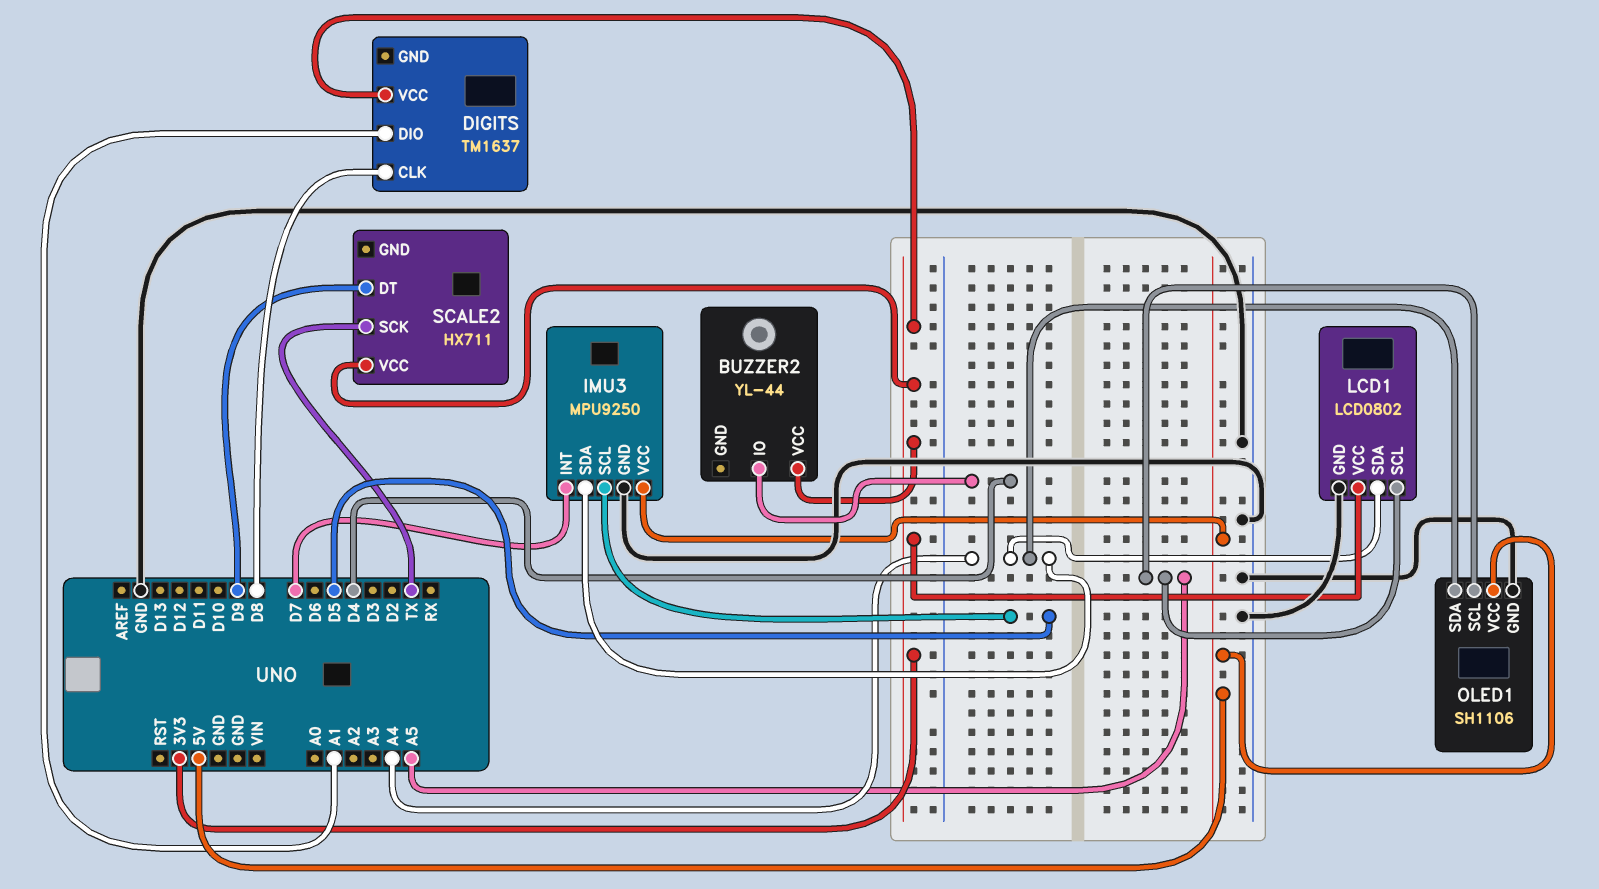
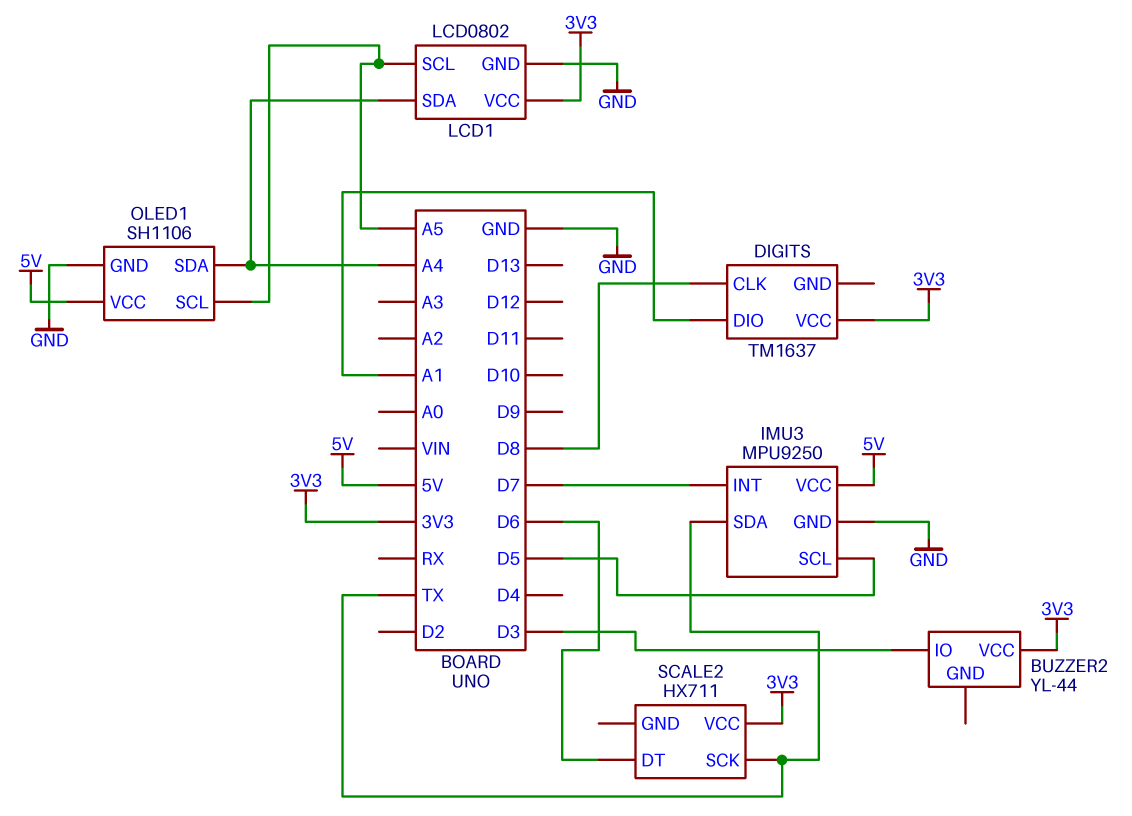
BUZZER2 pin IO: D4 -> D3
IMU3 pin SDA: A4 -> TX
SCALE2 pin DT: D9 -> D6

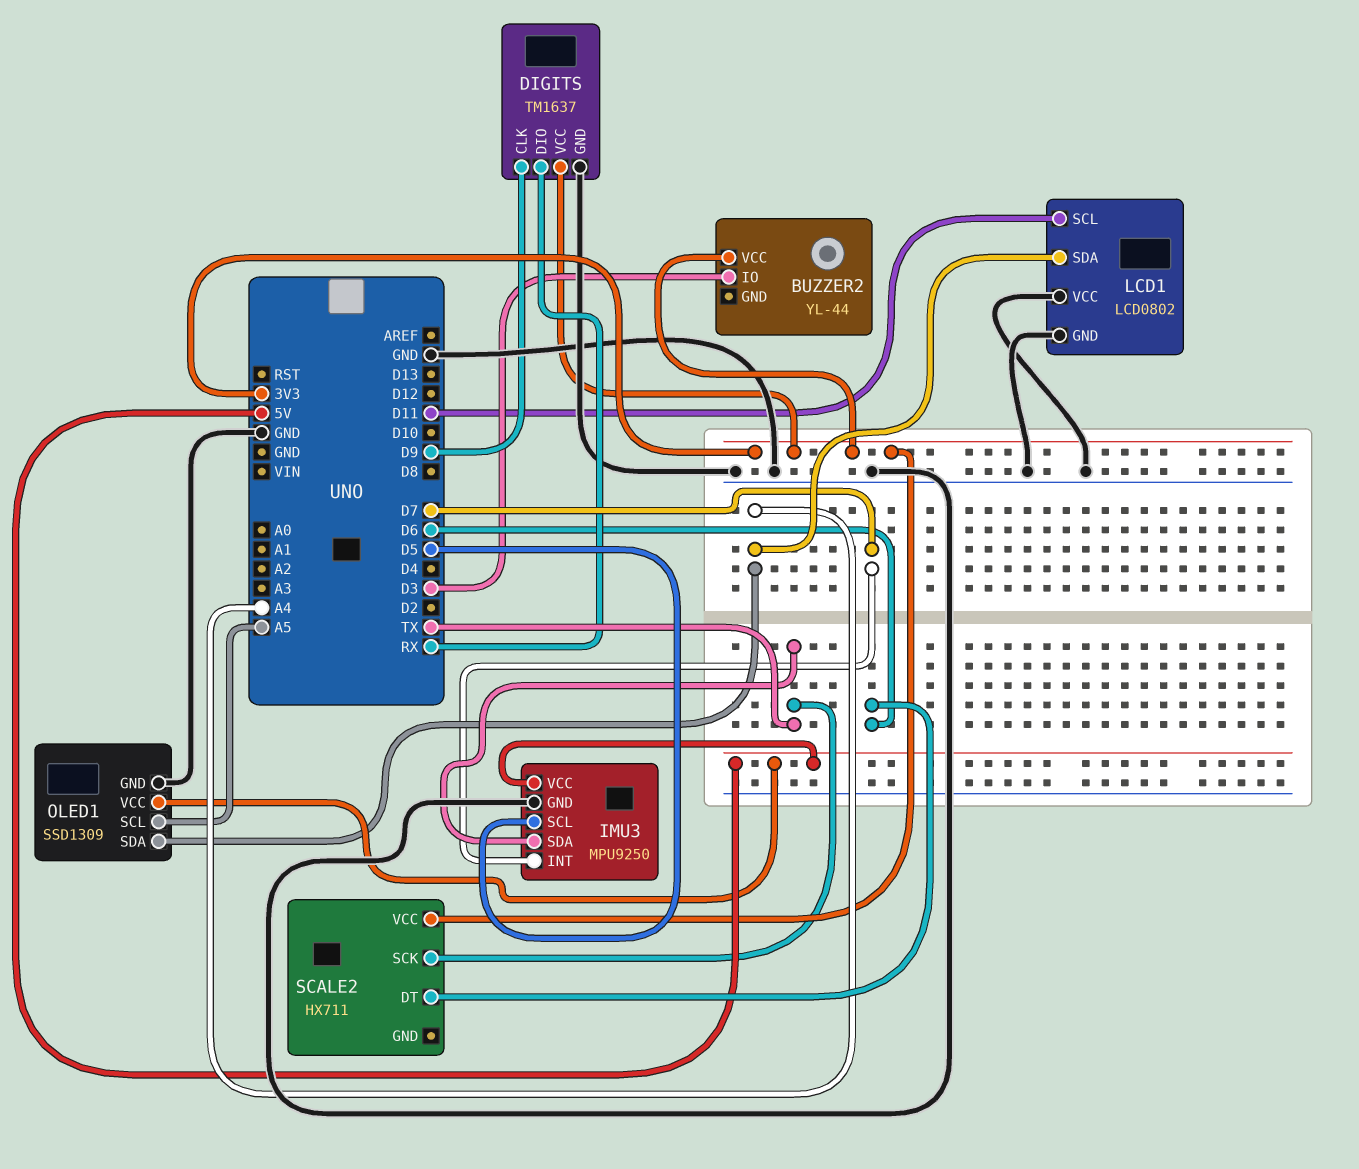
DIGITS pin CLK: D8 -> D9
DIGITS pin DIO: A1 -> RX
DIGITS pin GND: none -> GND
LCD1 pin SCL: A5 -> D11
LCD1 pin VCC: 3V3 -> GND
OLED1: SH1106 -> SSD1309

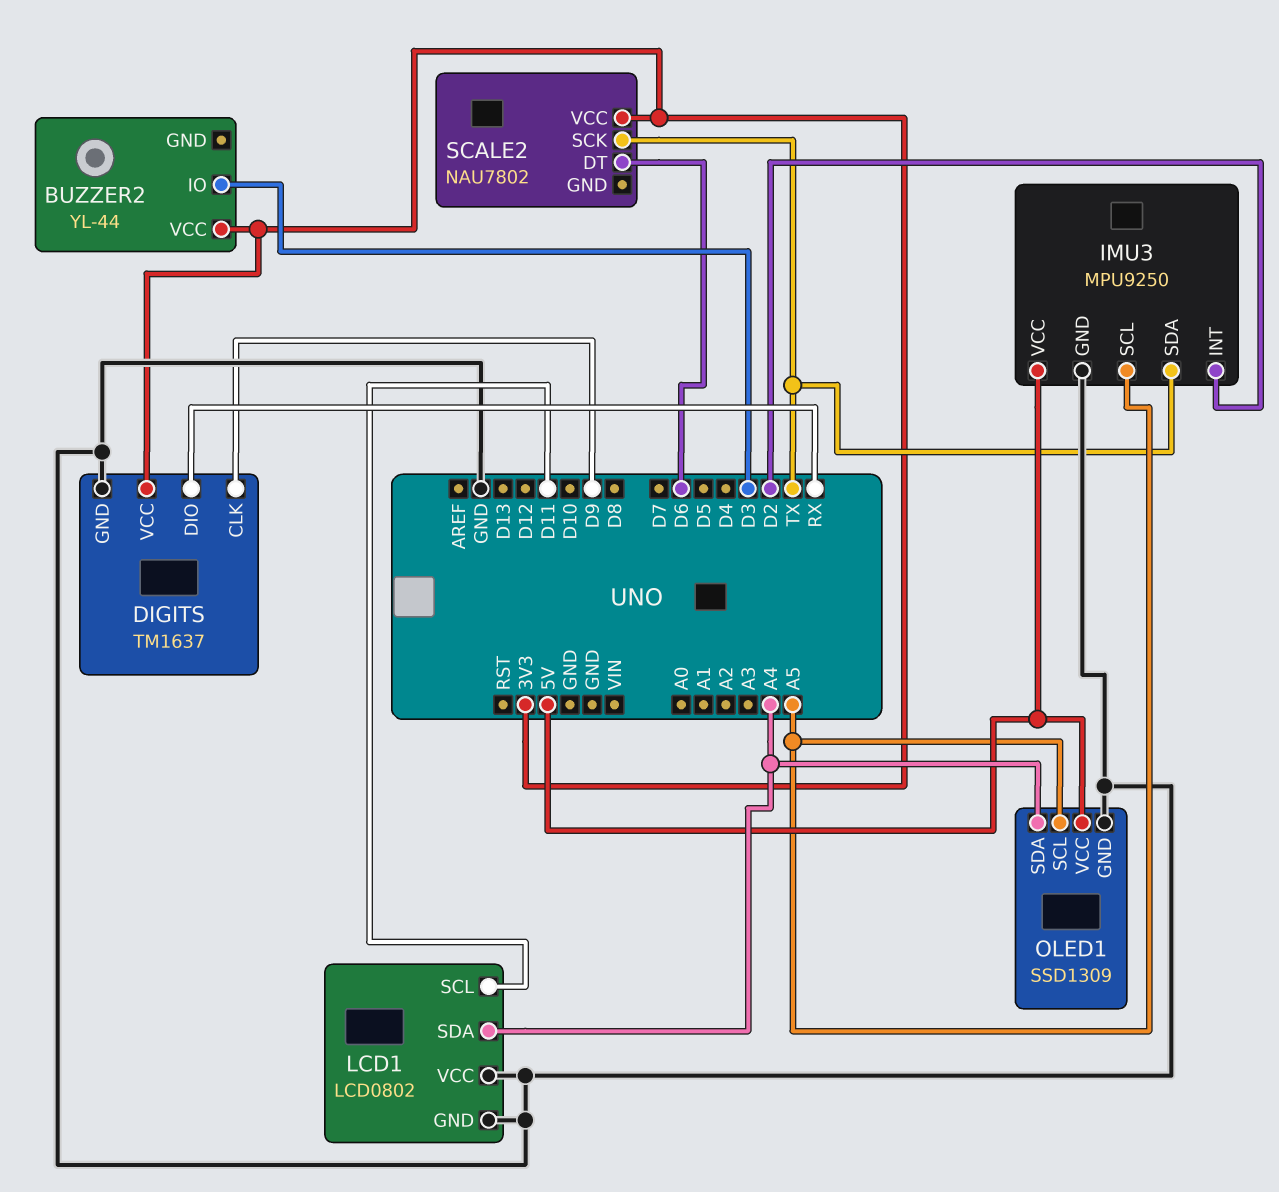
IMU3 pin INT: D7 -> D2
IMU3 pin SCL: D5 -> A5
SCALE2: HX711 -> NAU7802

